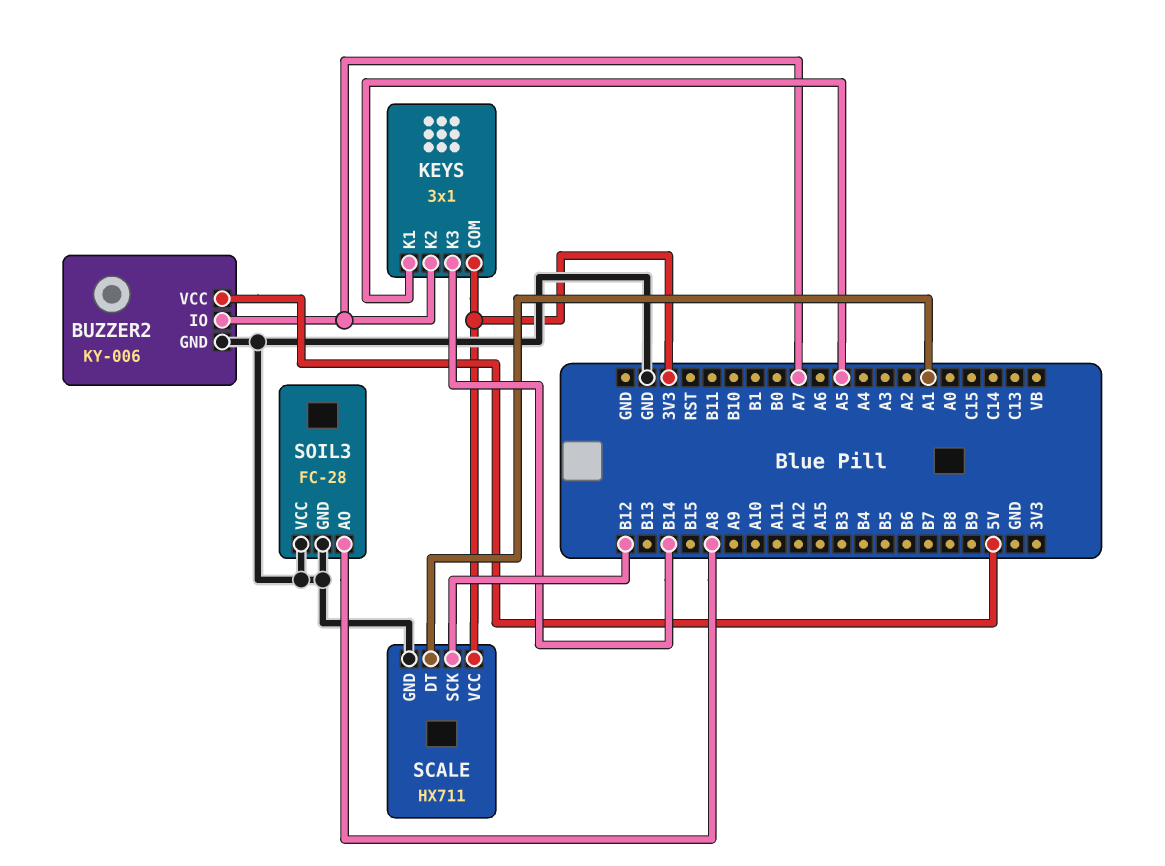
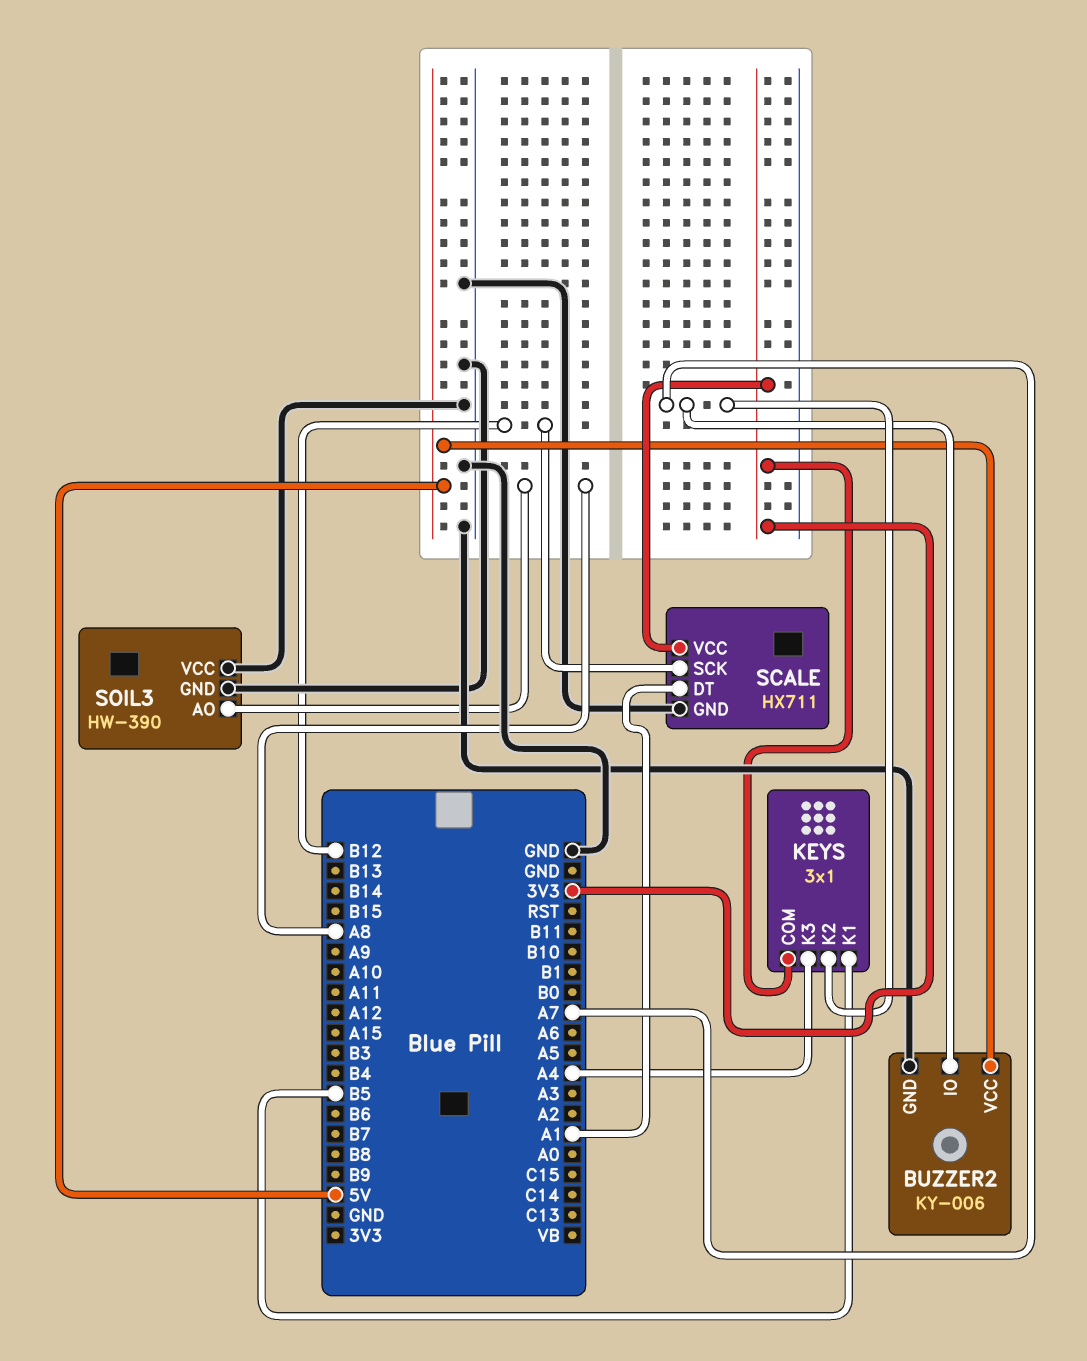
KEYS pin K1: A5 -> B5
KEYS pin K3: B14 -> A4
SOIL3: FC-28 -> HW-390

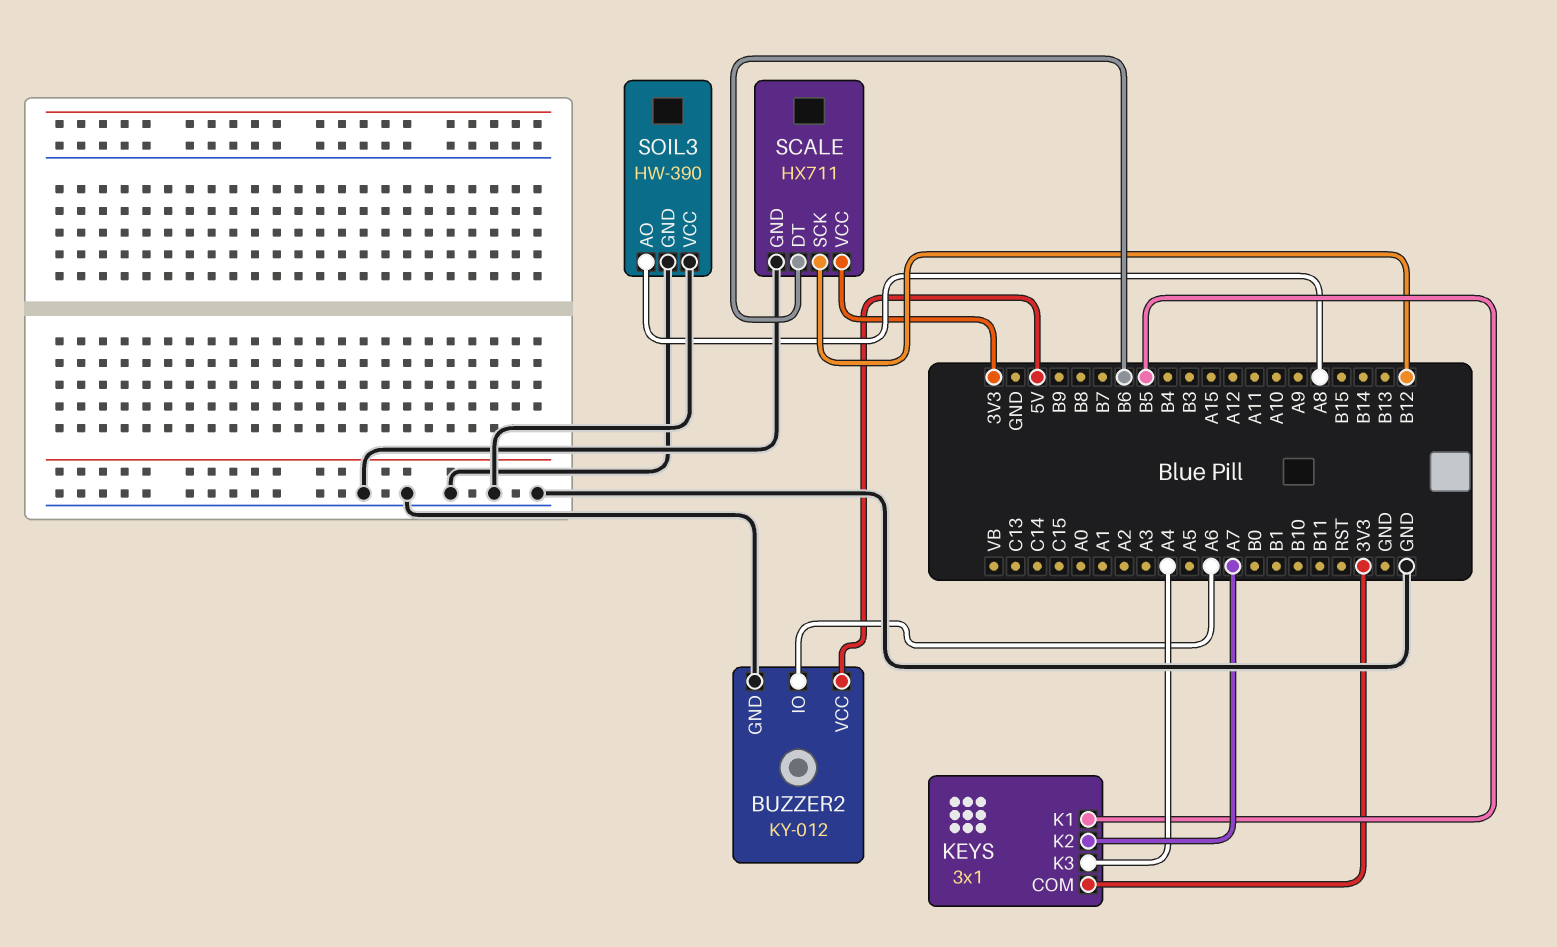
BUZZER2: KY-006 -> KY-012
BUZZER2 pin IO: A7 -> A6
SCALE pin DT: A1 -> B6

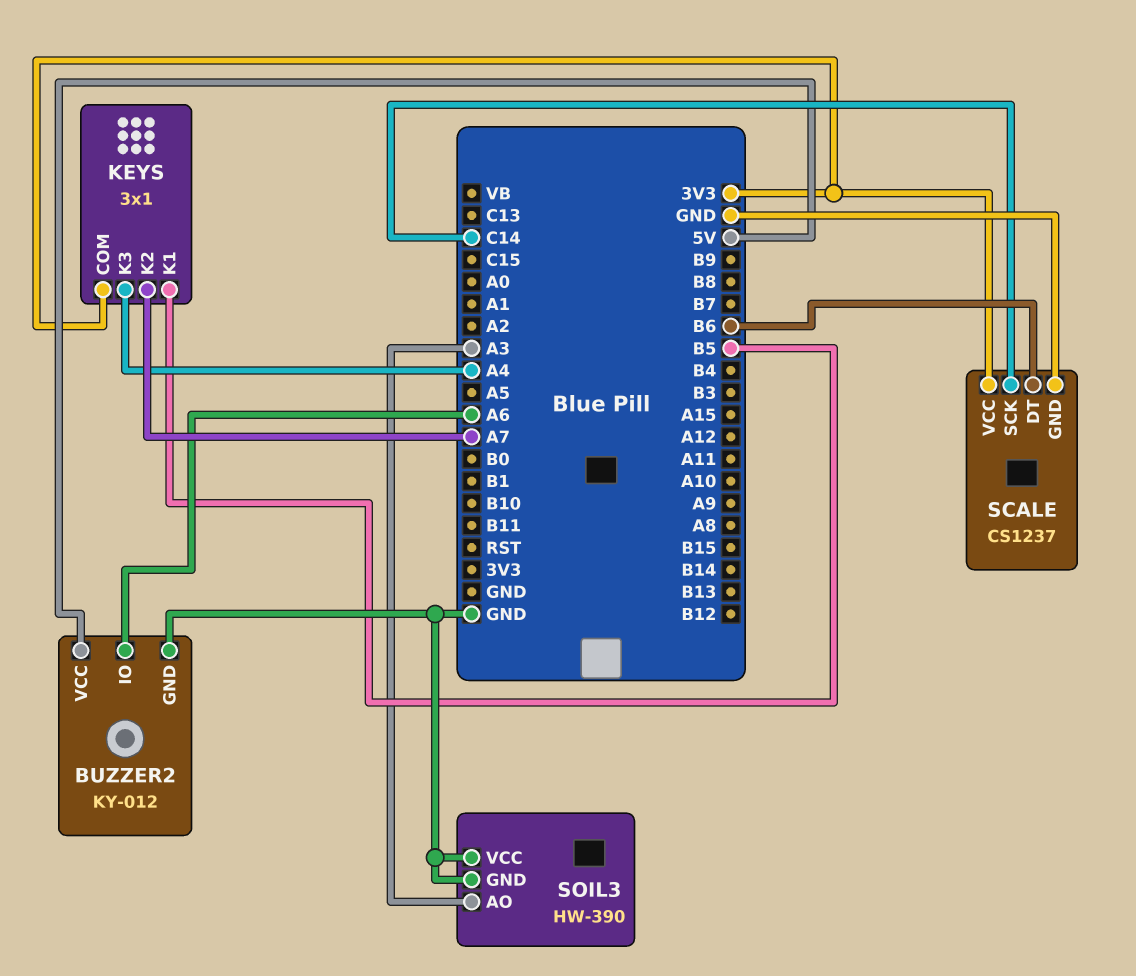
SCALE: HX711 -> CS1237
SCALE pin SCK: B12 -> C14
SOIL3 pin AO: A8 -> A3

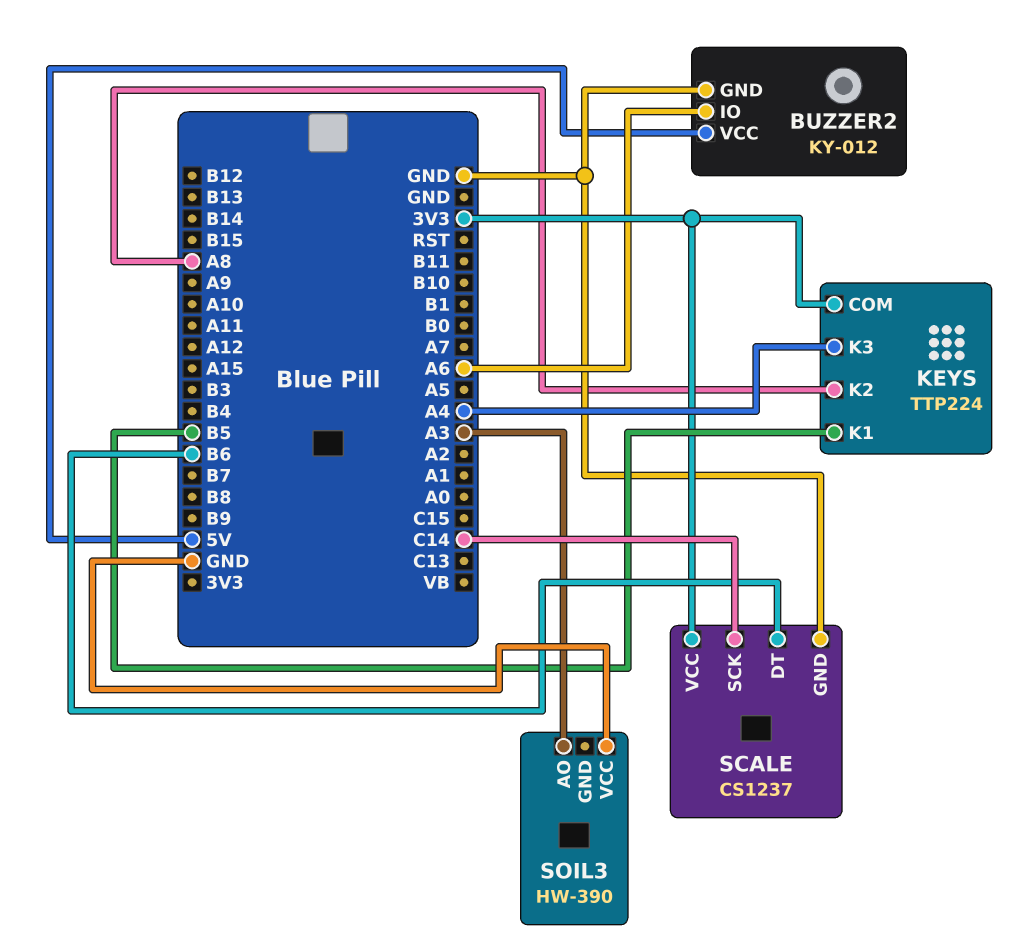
KEYS: 3x1 -> TTP224
KEYS pin K2: A7 -> A8
SOIL3 pin GND: GND -> none

